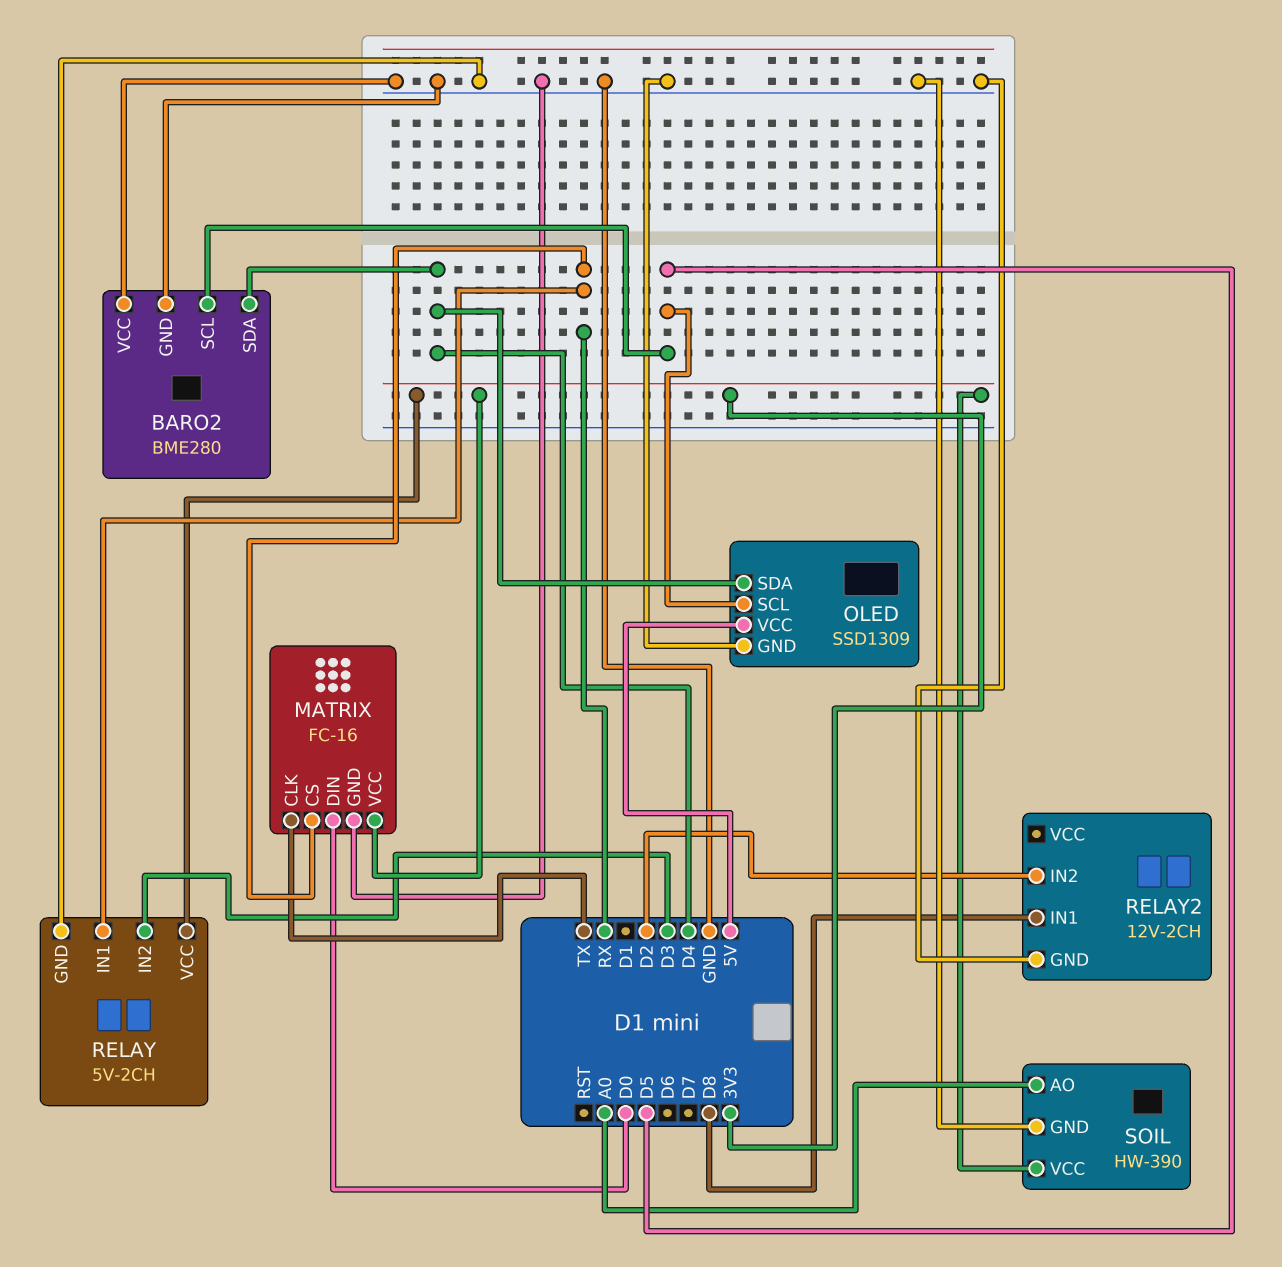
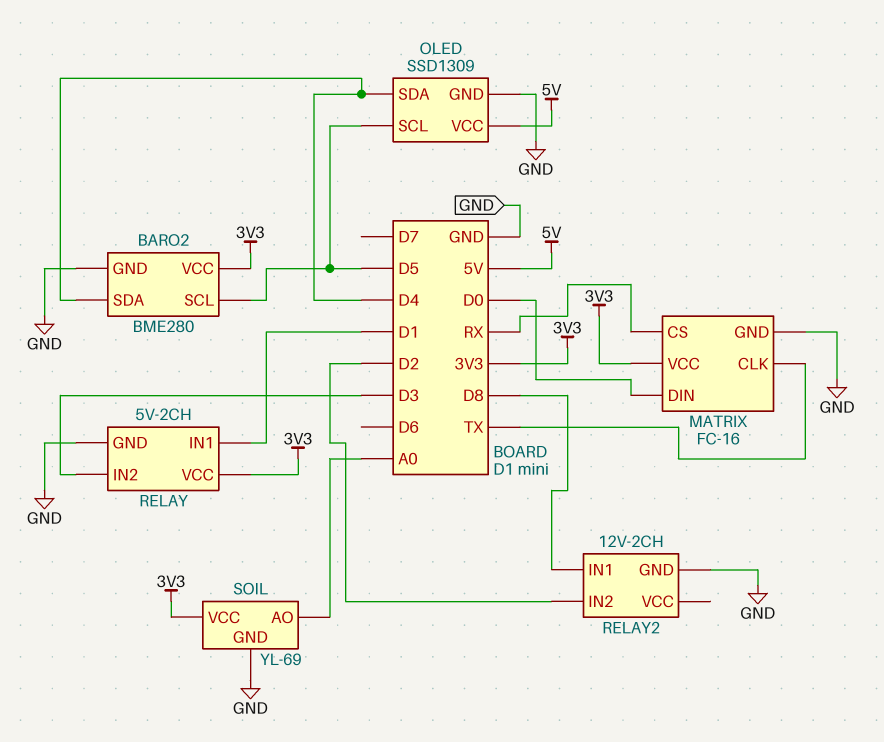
BARO2 pin VCC: GND -> 3V3
RELAY pin IN1: RX -> D1
SOIL: HW-390 -> YL-69

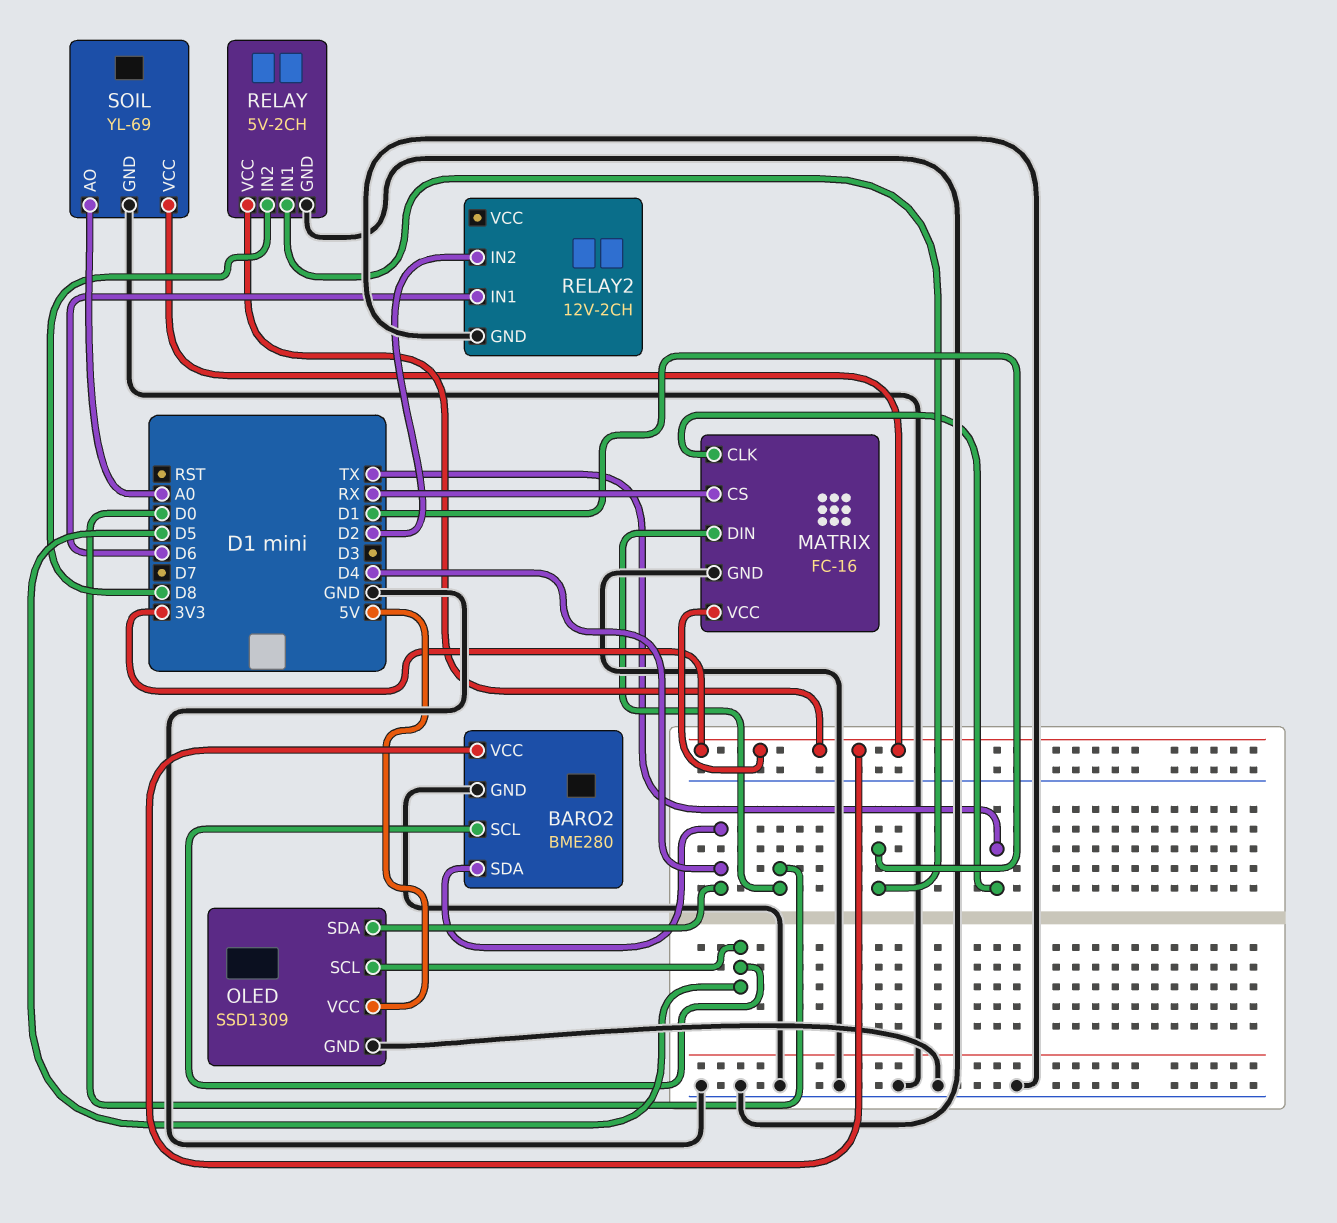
RELAY pin IN2: D3 -> D8
RELAY2 pin IN1: D8 -> D6

